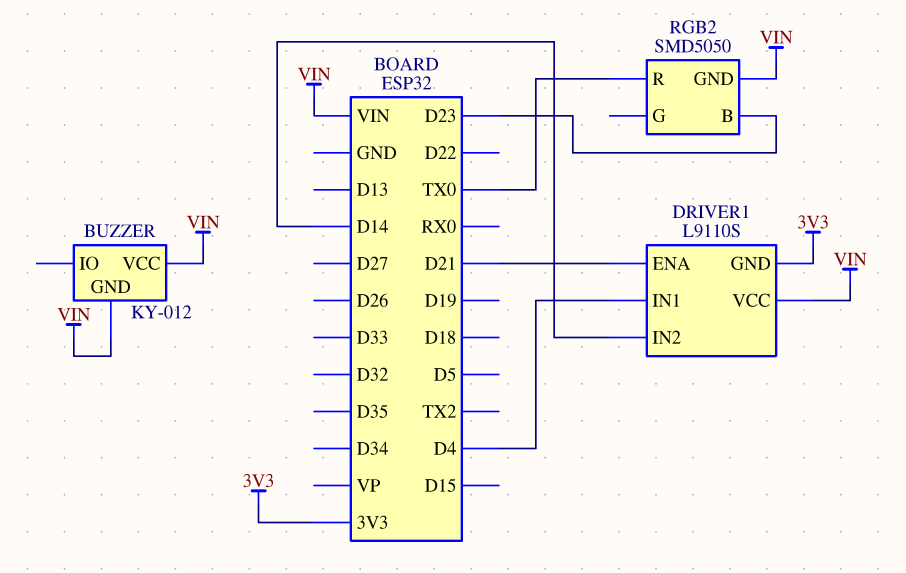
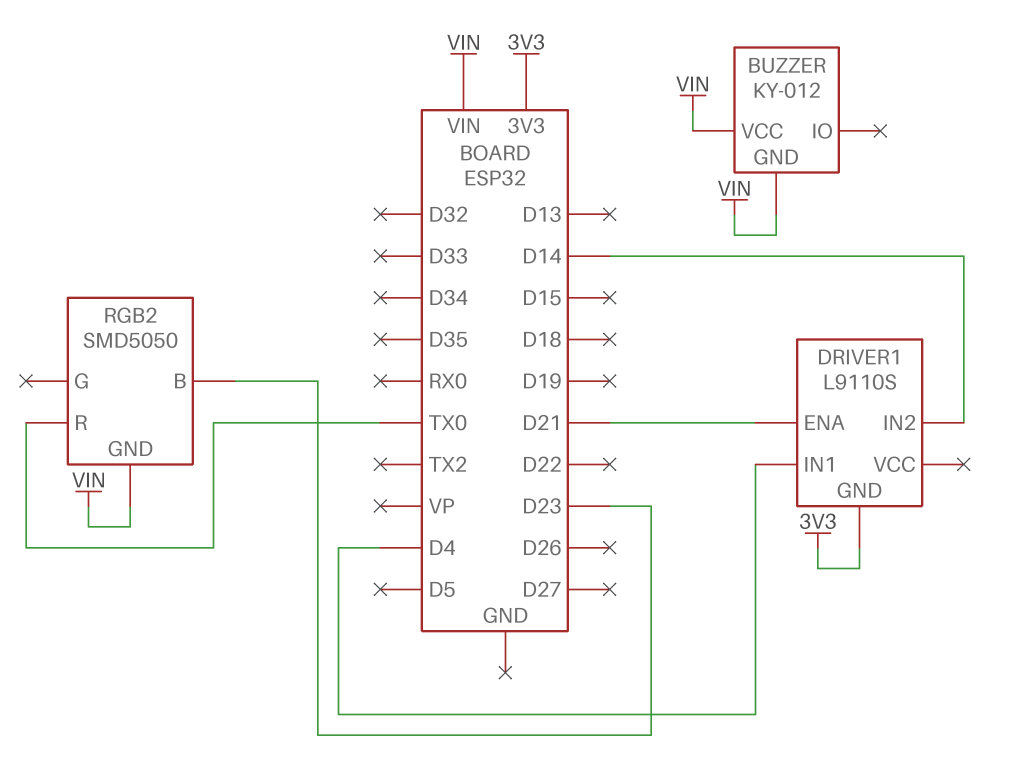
DRIVER1 pin VCC: VIN -> none

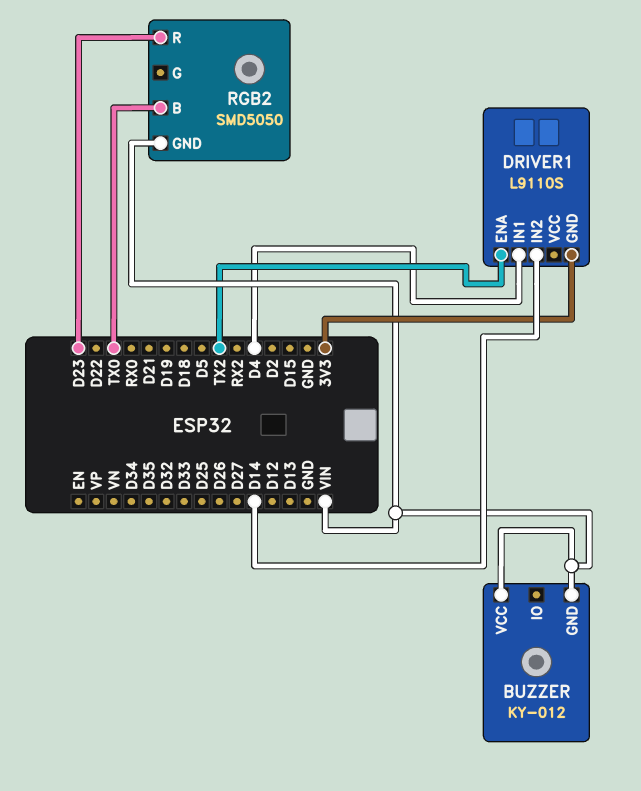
DRIVER1 pin ENA: D21 -> TX2
RGB2 pin B: D23 -> TX0
RGB2 pin R: TX0 -> D23

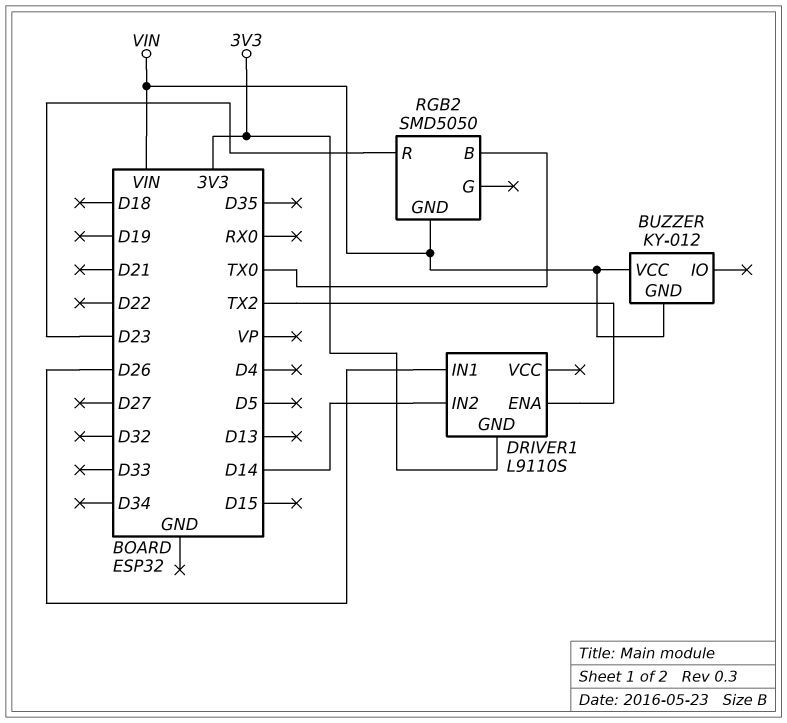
DRIVER1 pin IN1: D4 -> D26

